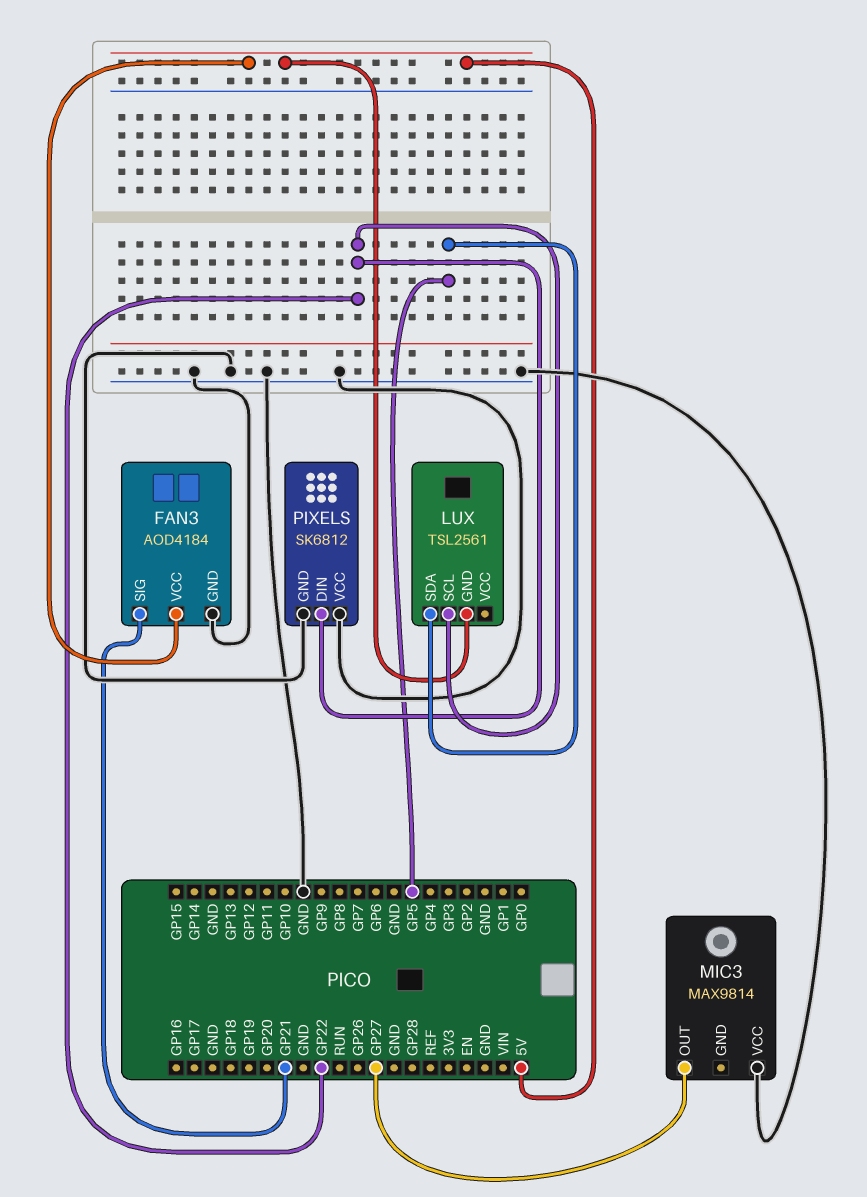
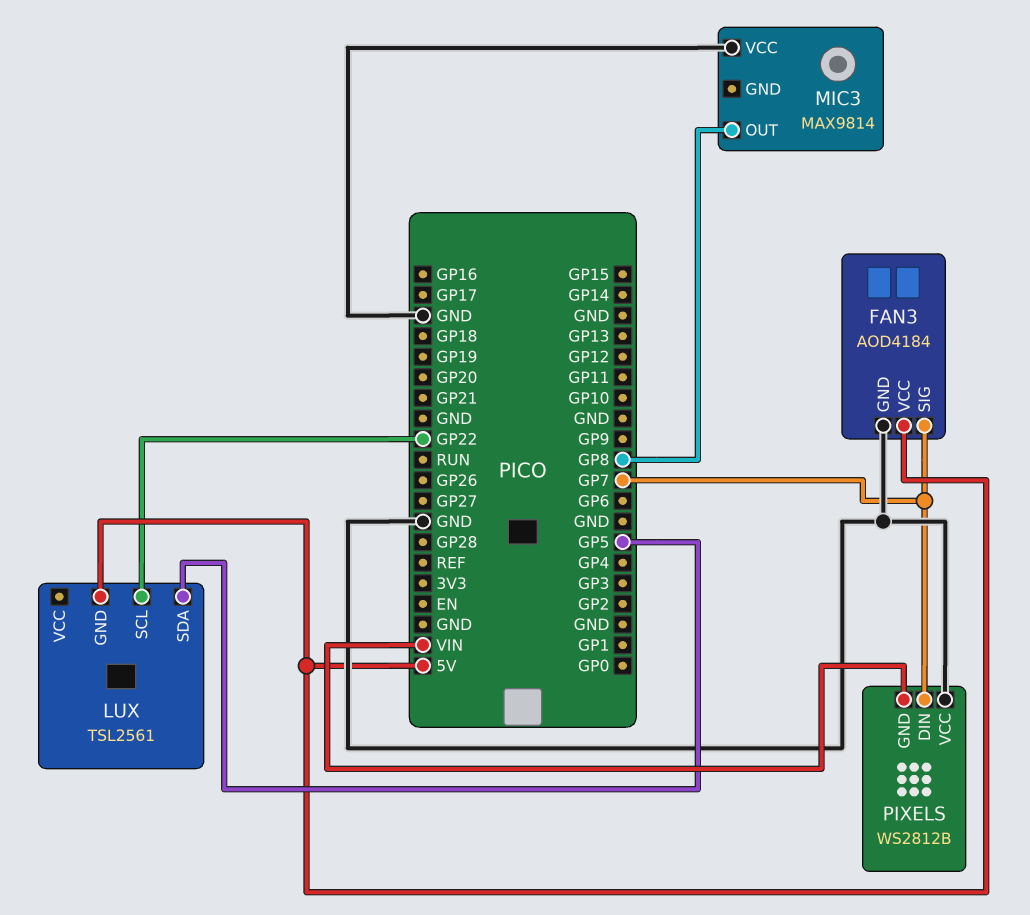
FAN3 pin SIG: GP21 -> GP7
MIC3 pin OUT: GP27 -> GP8
PIXELS: SK6812 -> WS2812B
PIXELS pin DIN: GP22 -> GP7
PIXELS pin GND: GND -> VIN

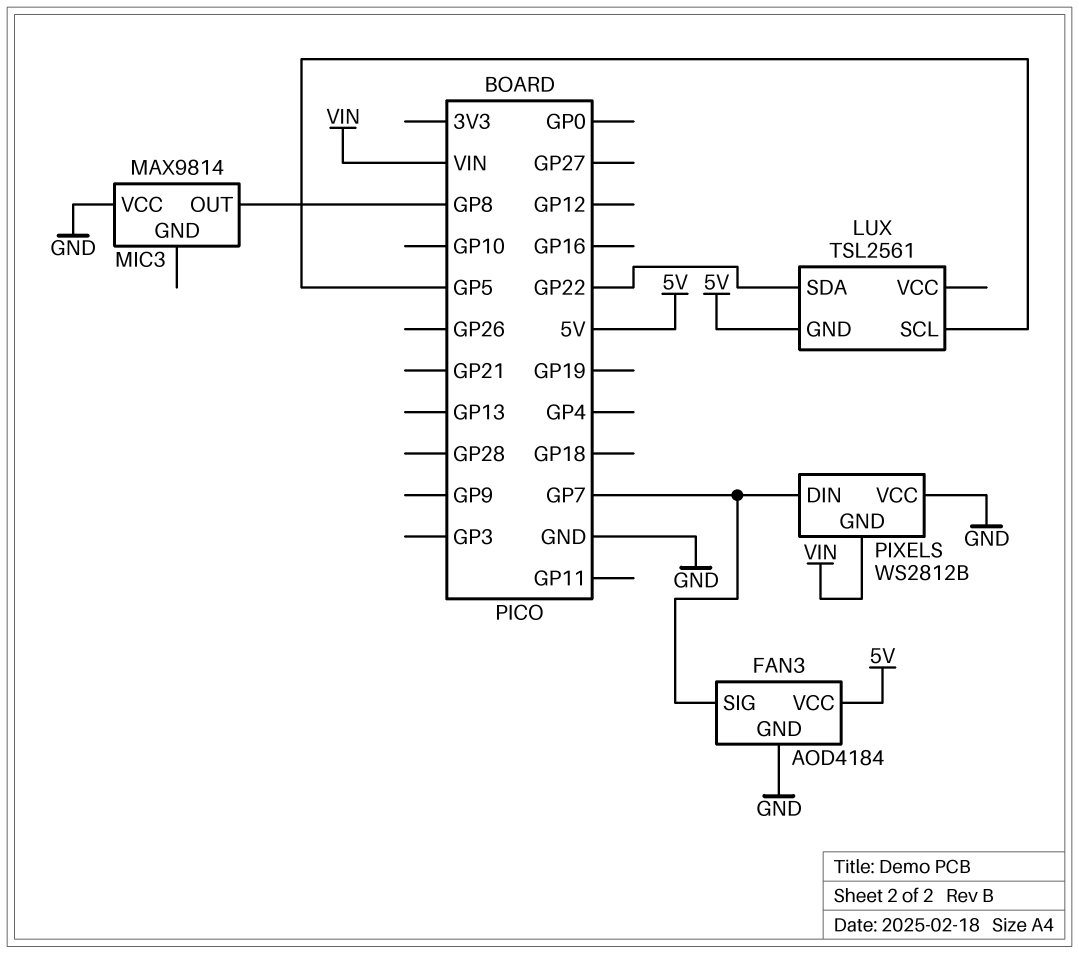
LUX pin SCL: GP22 -> GP5
LUX pin SDA: GP5 -> GP22

